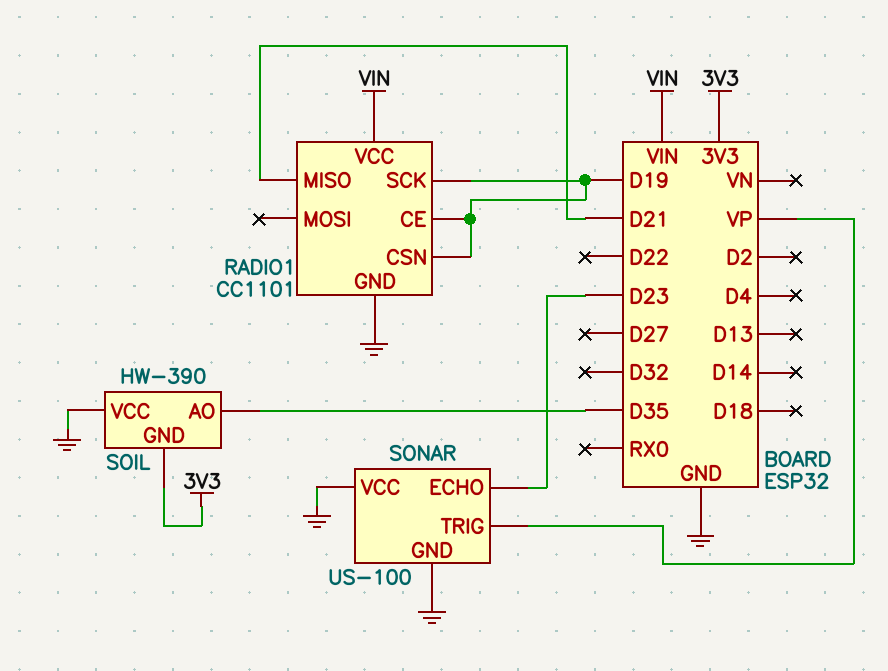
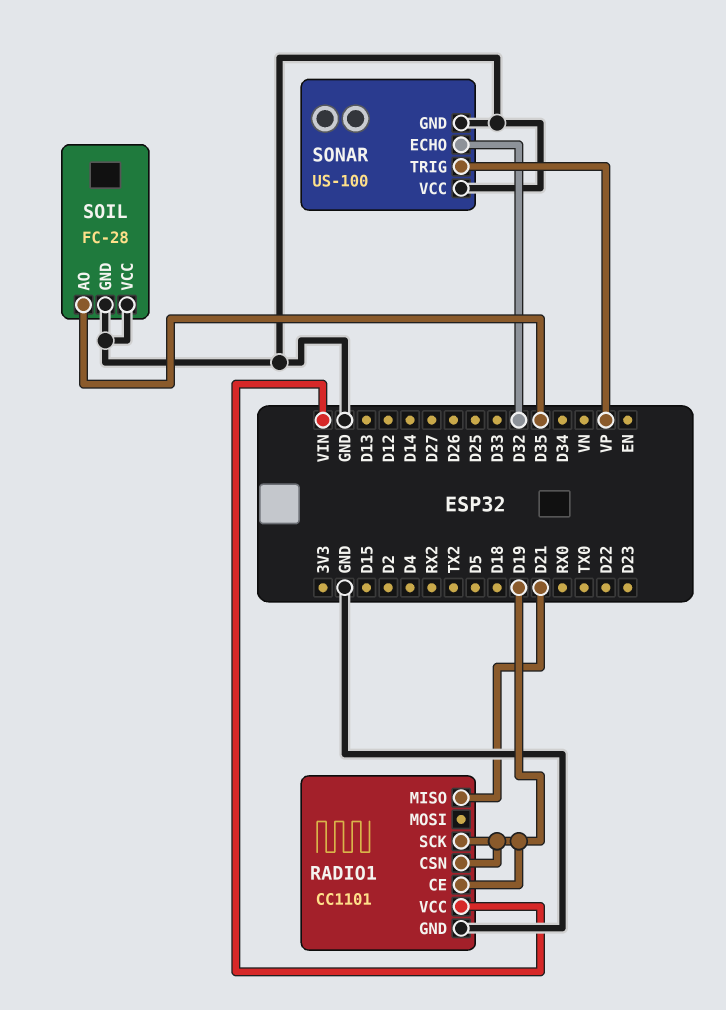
SOIL: HW-390 -> FC-28
SOIL pin GND: 3V3 -> GND
SONAR pin ECHO: D23 -> D32

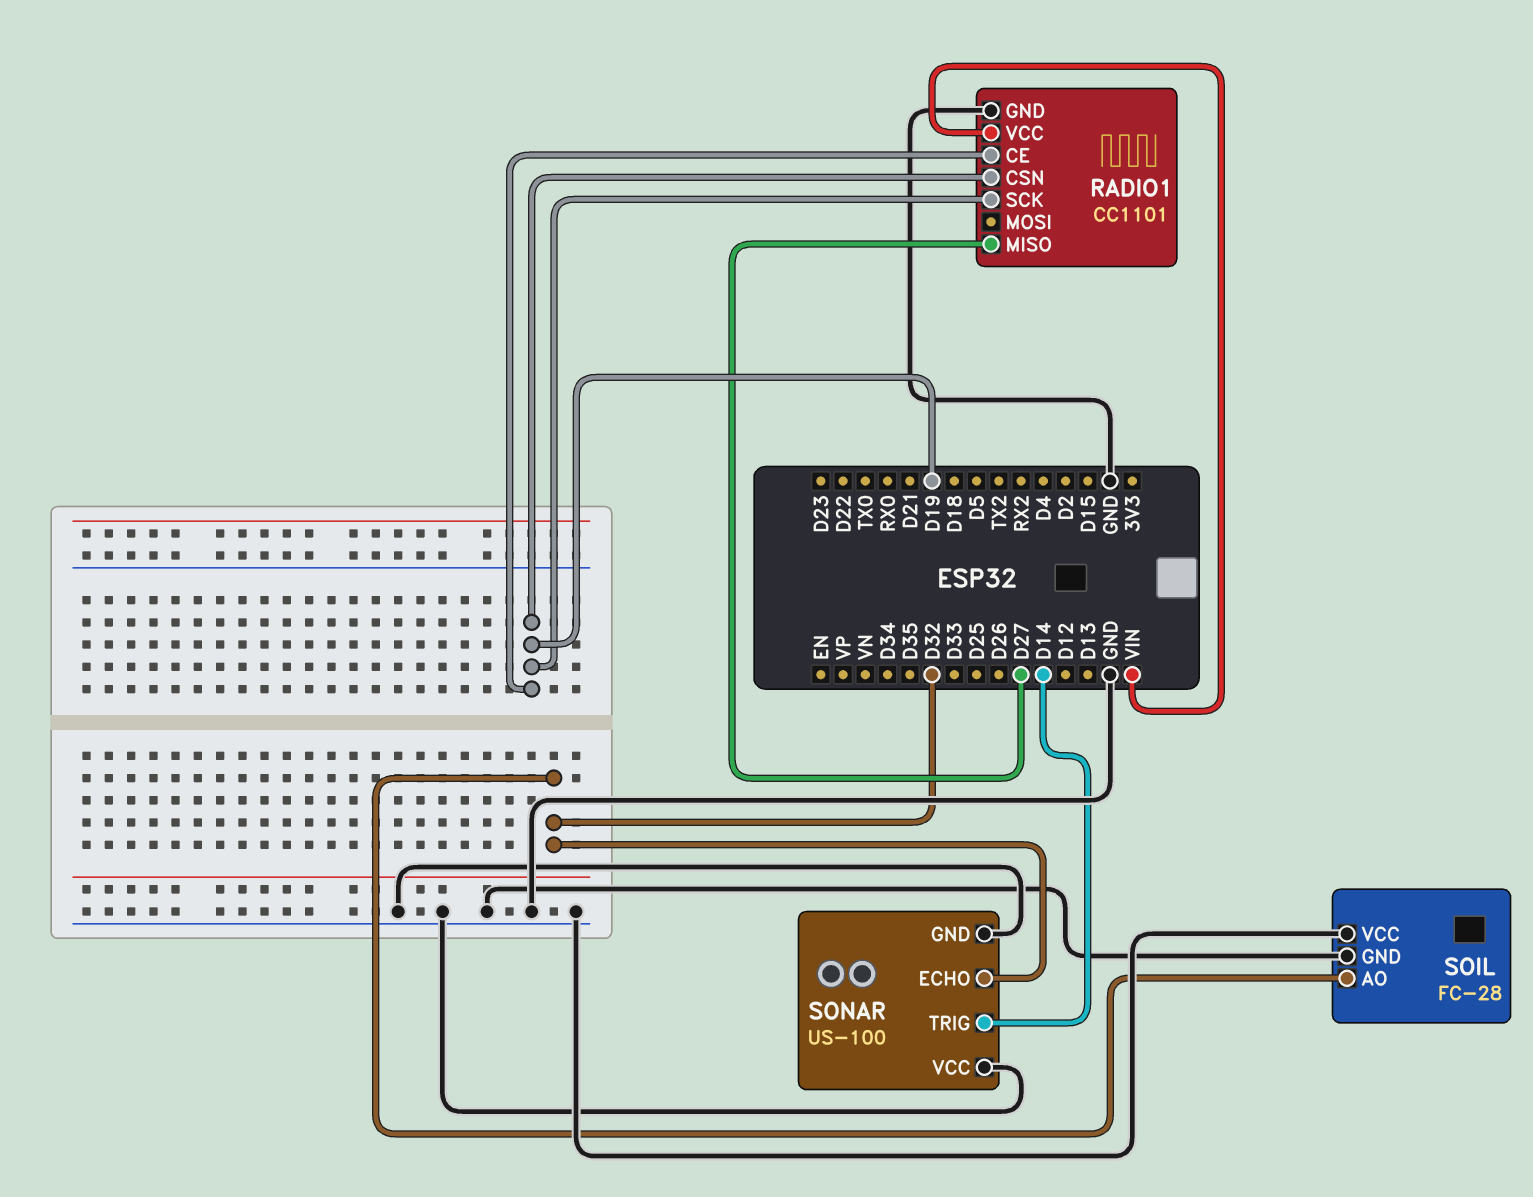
RADIO1 pin MISO: D21 -> D27
SOIL pin AO: D35 -> D32
SONAR pin TRIG: VP -> D14

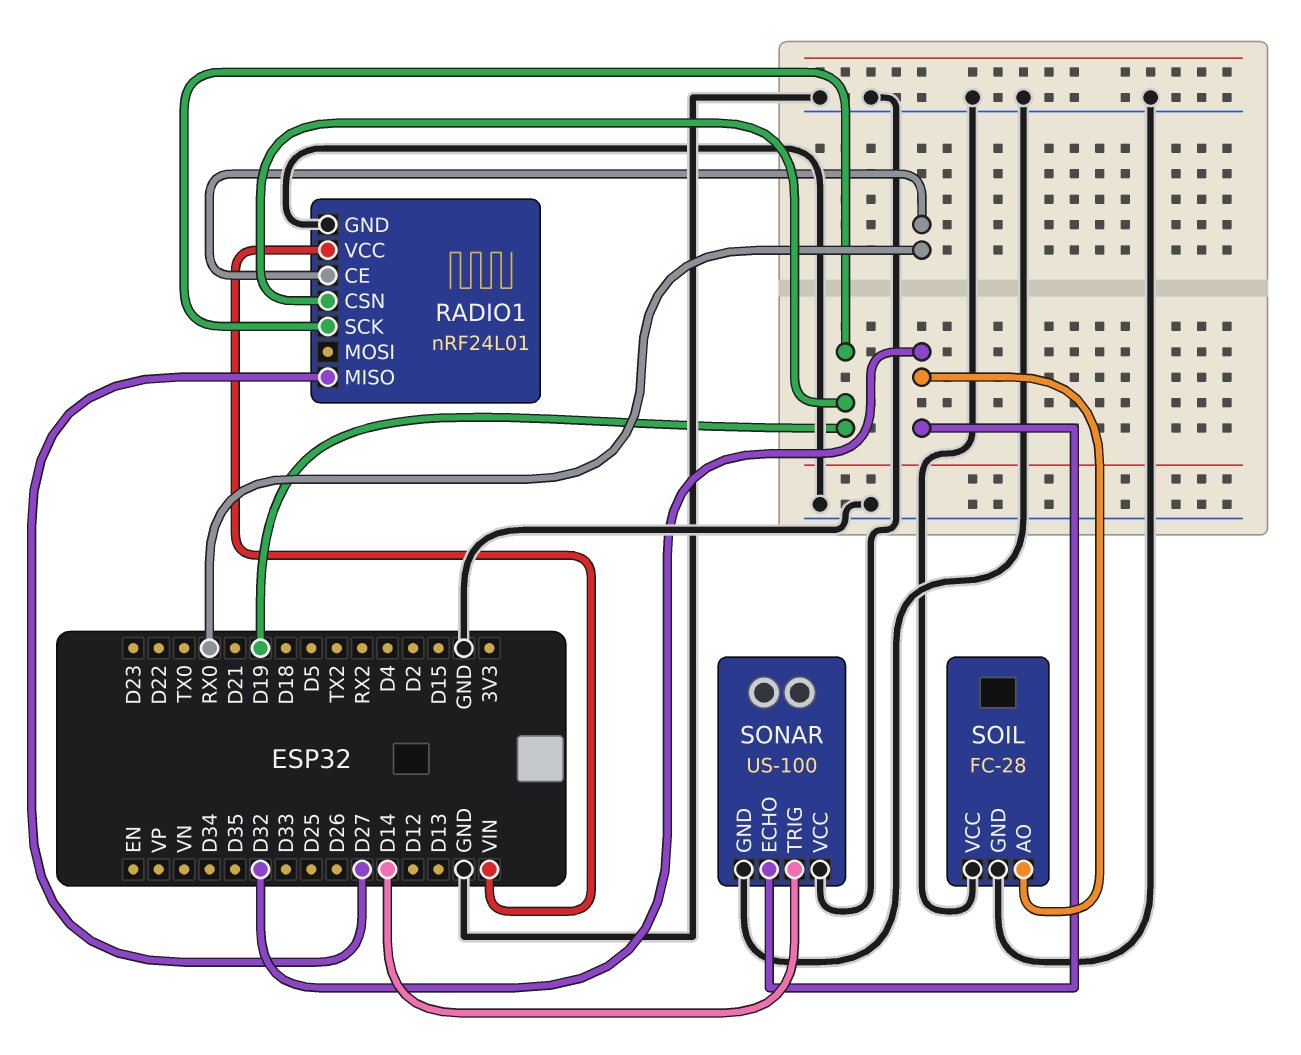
RADIO1: CC1101 -> nRF24L01
RADIO1 pin CE: D19 -> RX0

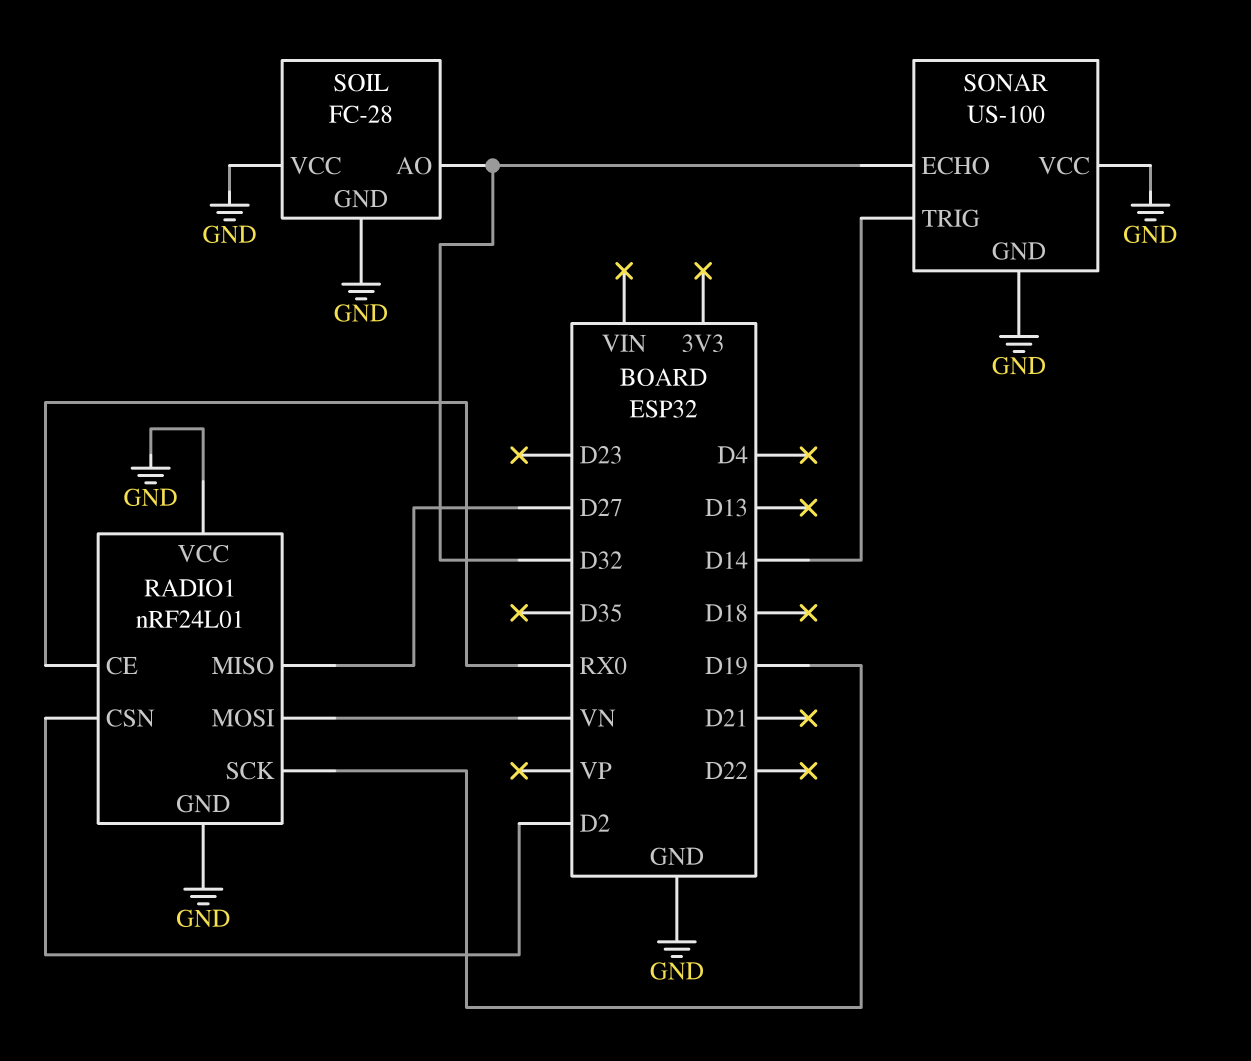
RADIO1 pin CSN: D19 -> D2
RADIO1 pin MOSI: none -> VN
RADIO1 pin VCC: VIN -> GND

